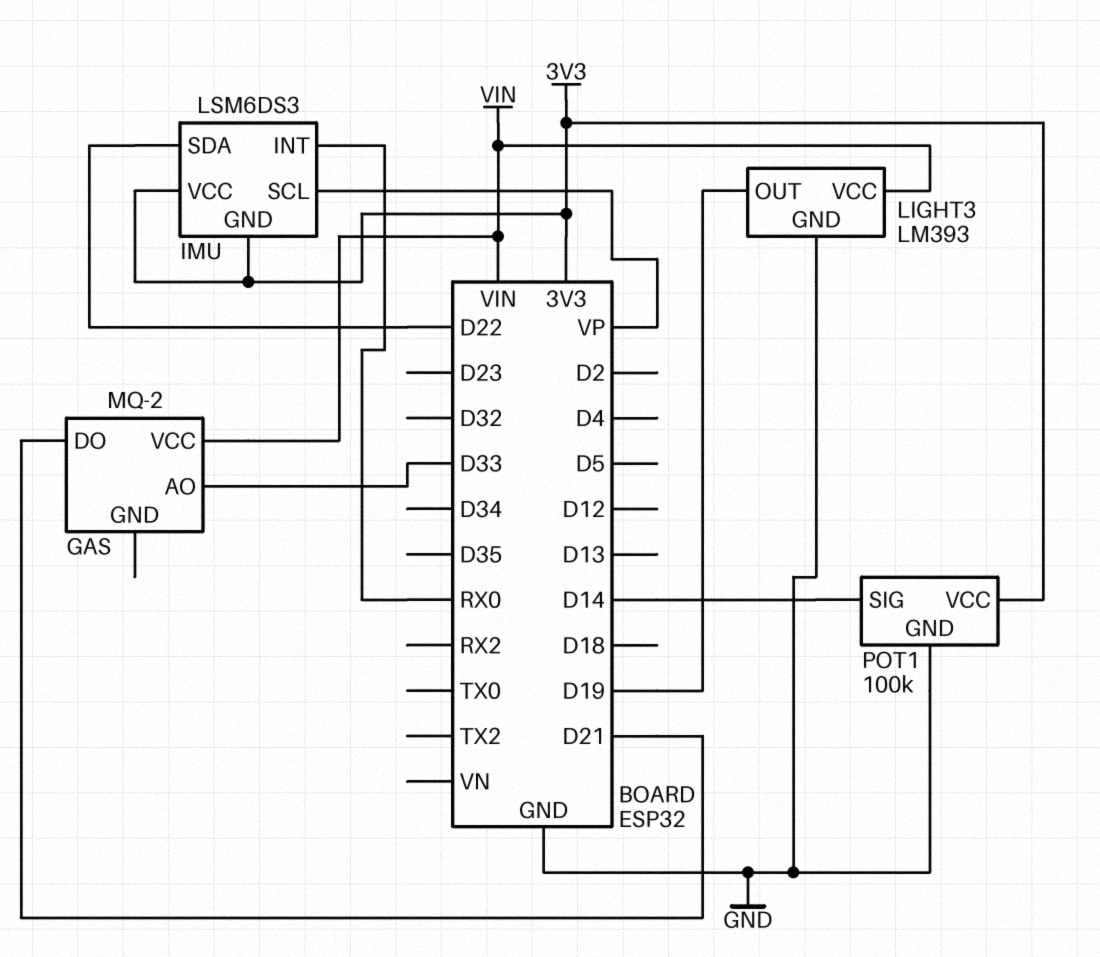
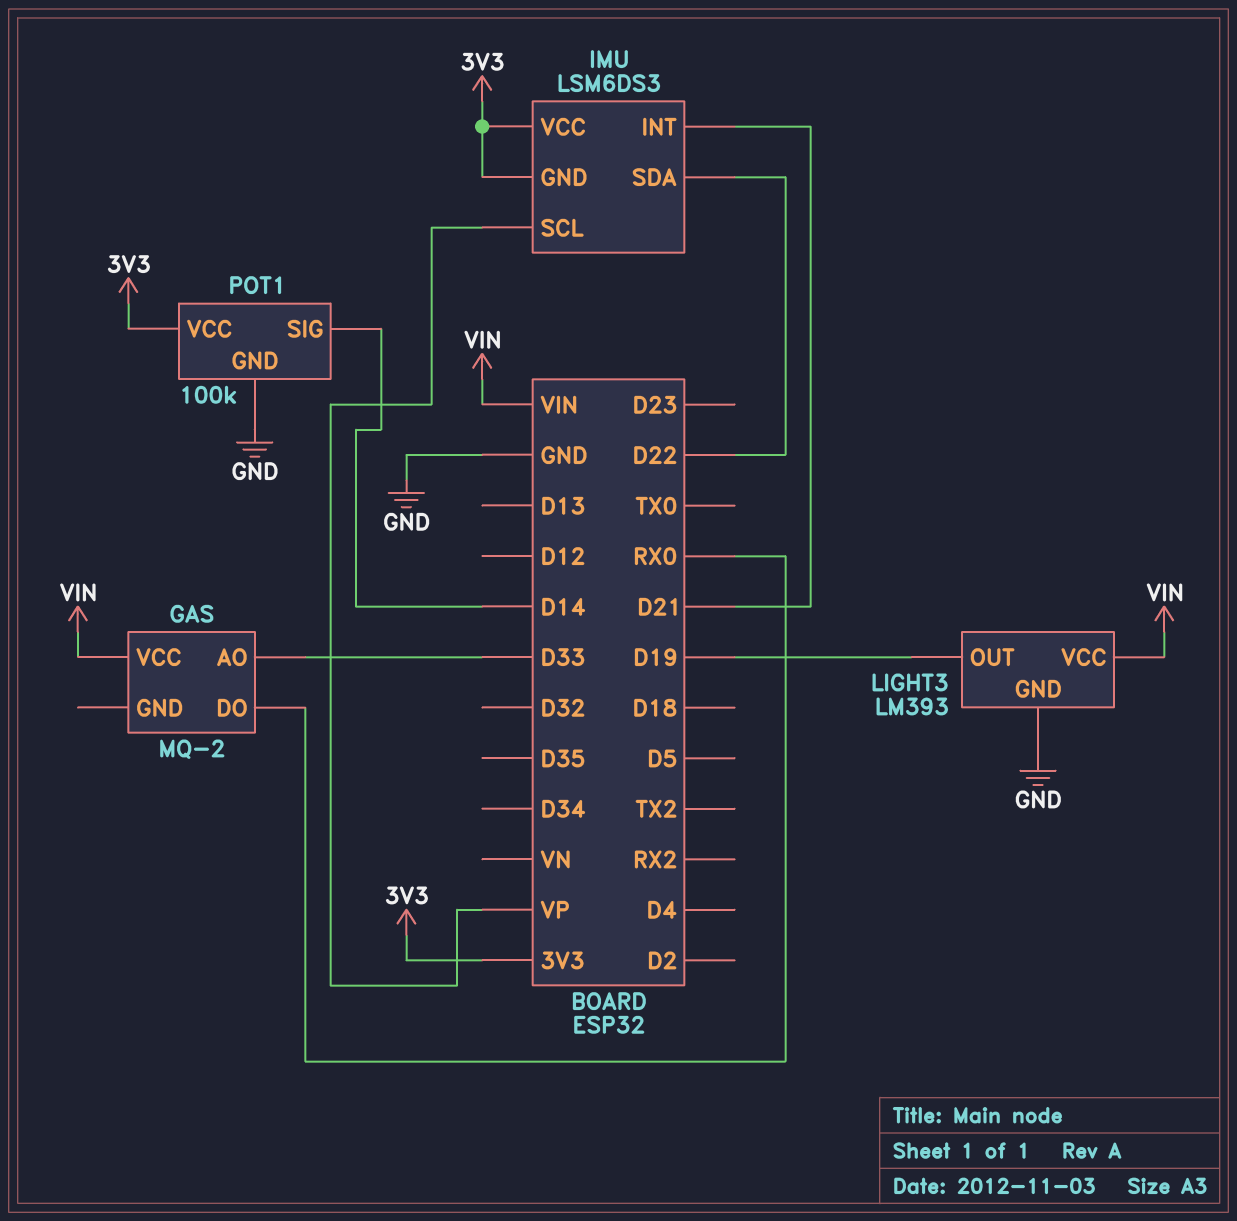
GAS pin DO: D21 -> RX0
IMU pin INT: RX0 -> D21

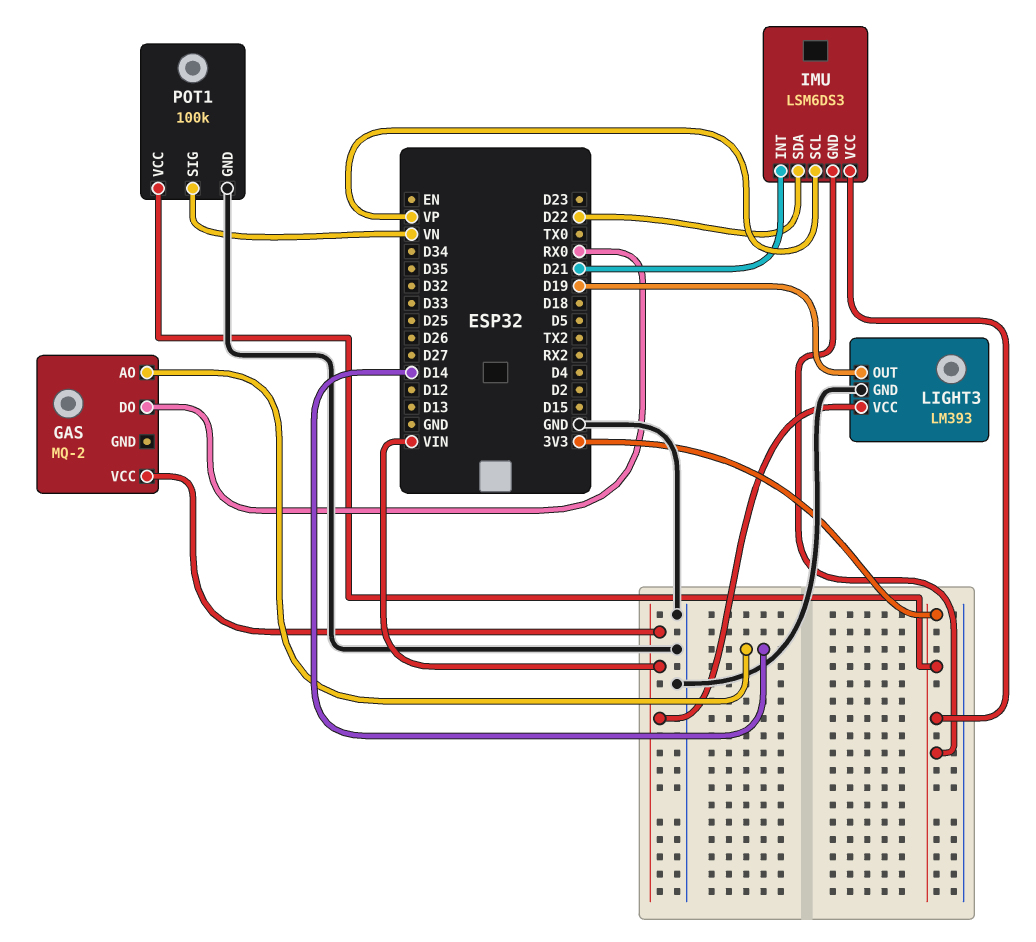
GAS pin AO: D33 -> D14
POT1 pin SIG: D14 -> VN

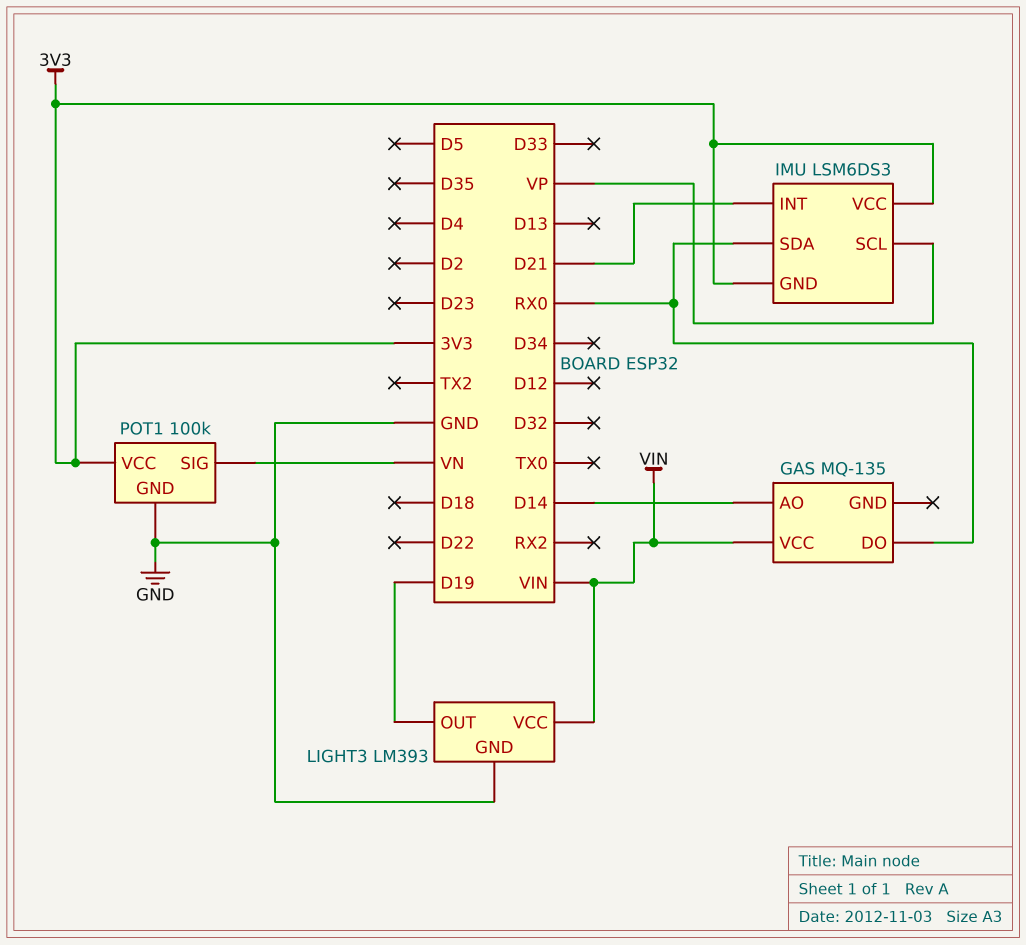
GAS: MQ-2 -> MQ-135
IMU pin SDA: D22 -> RX0

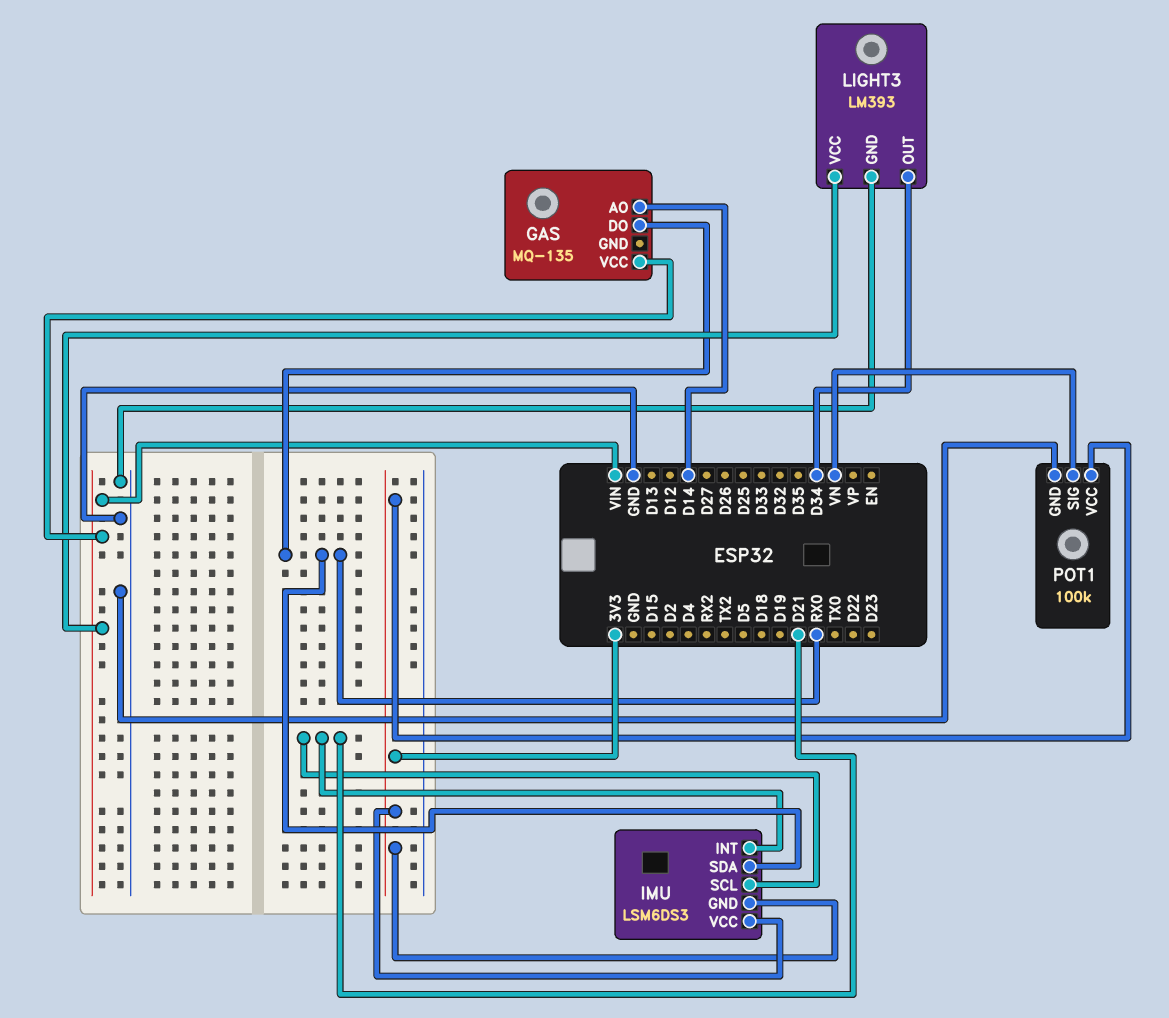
IMU pin SCL: VP -> D21
LIGHT3 pin OUT: D19 -> D34

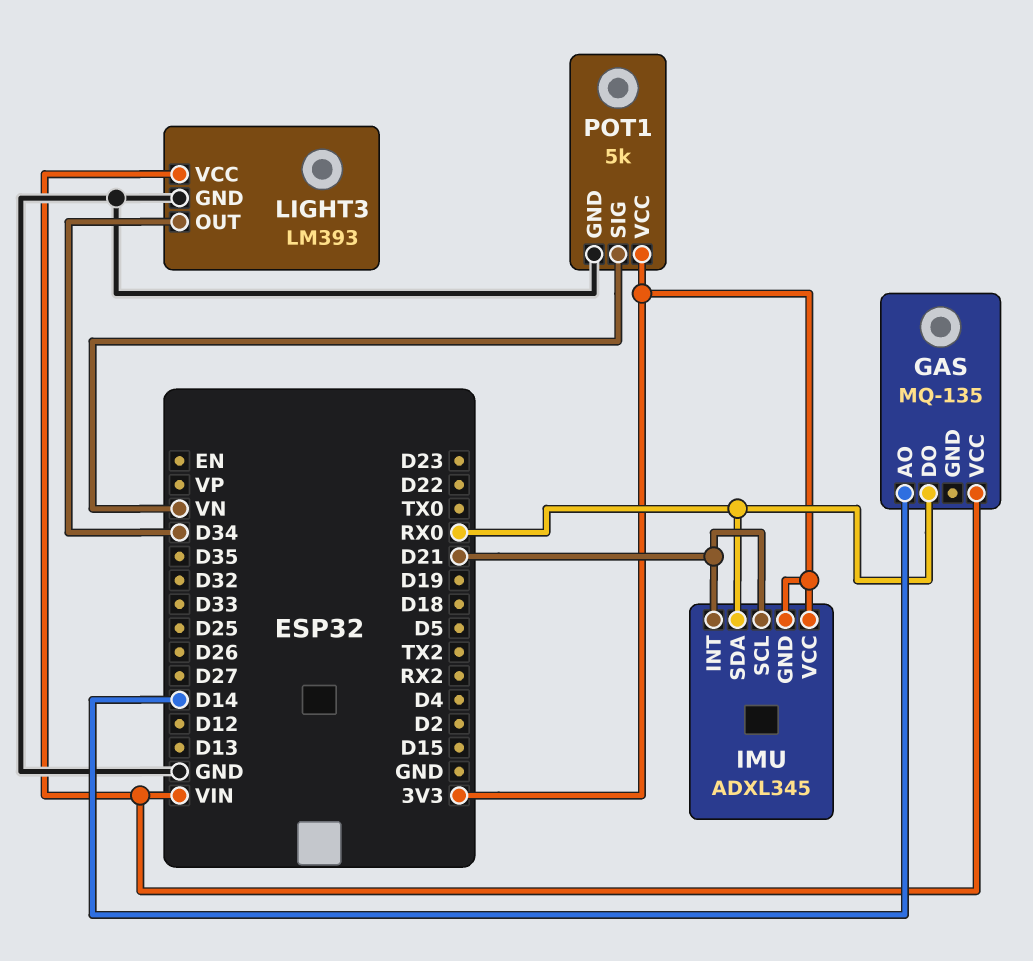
IMU: LSM6DS3 -> ADXL345
POT1: 100k -> 5k

